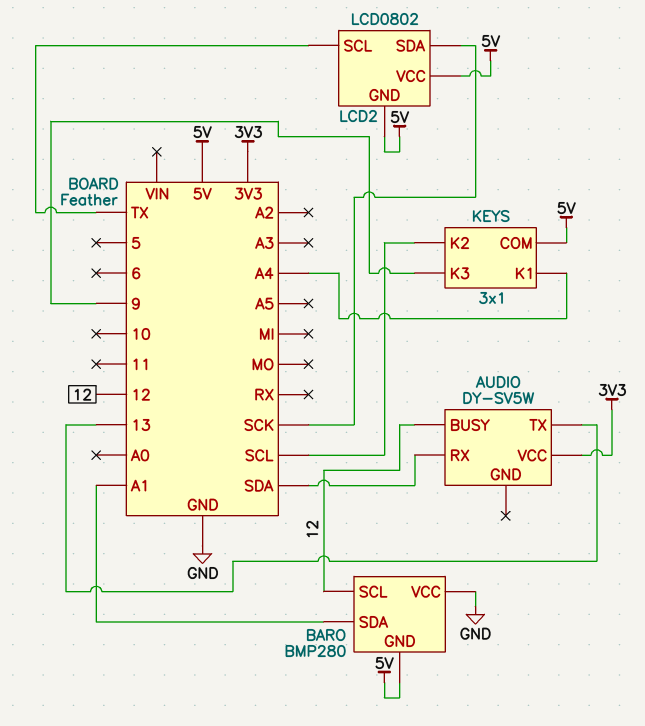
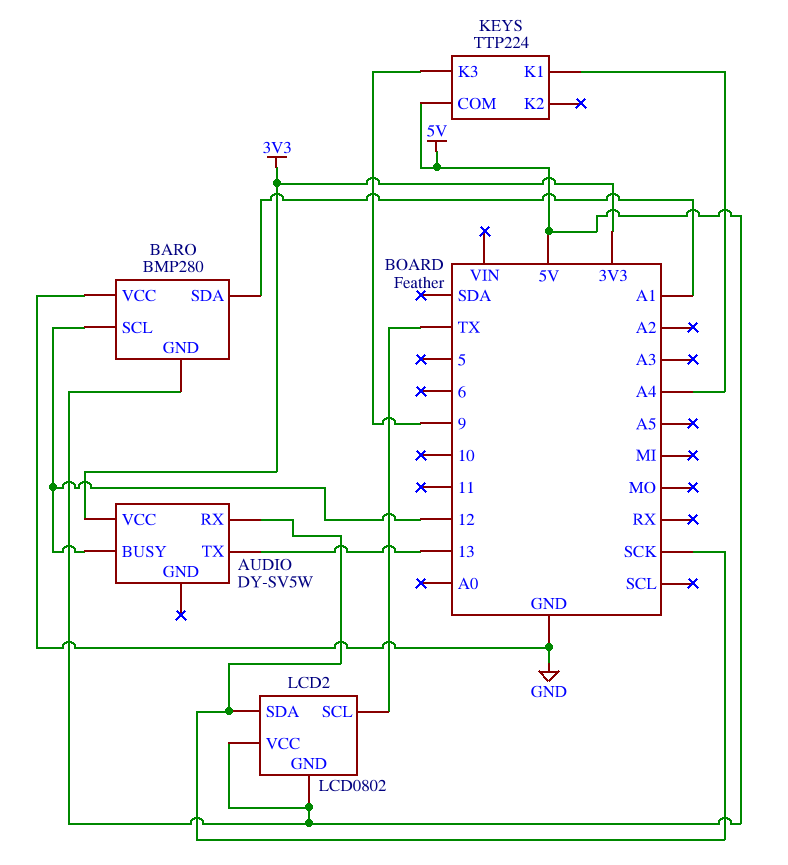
AUDIO pin RX: SDA -> SCK
KEYS: 3x1 -> TTP224
KEYS pin K2: SCL -> none

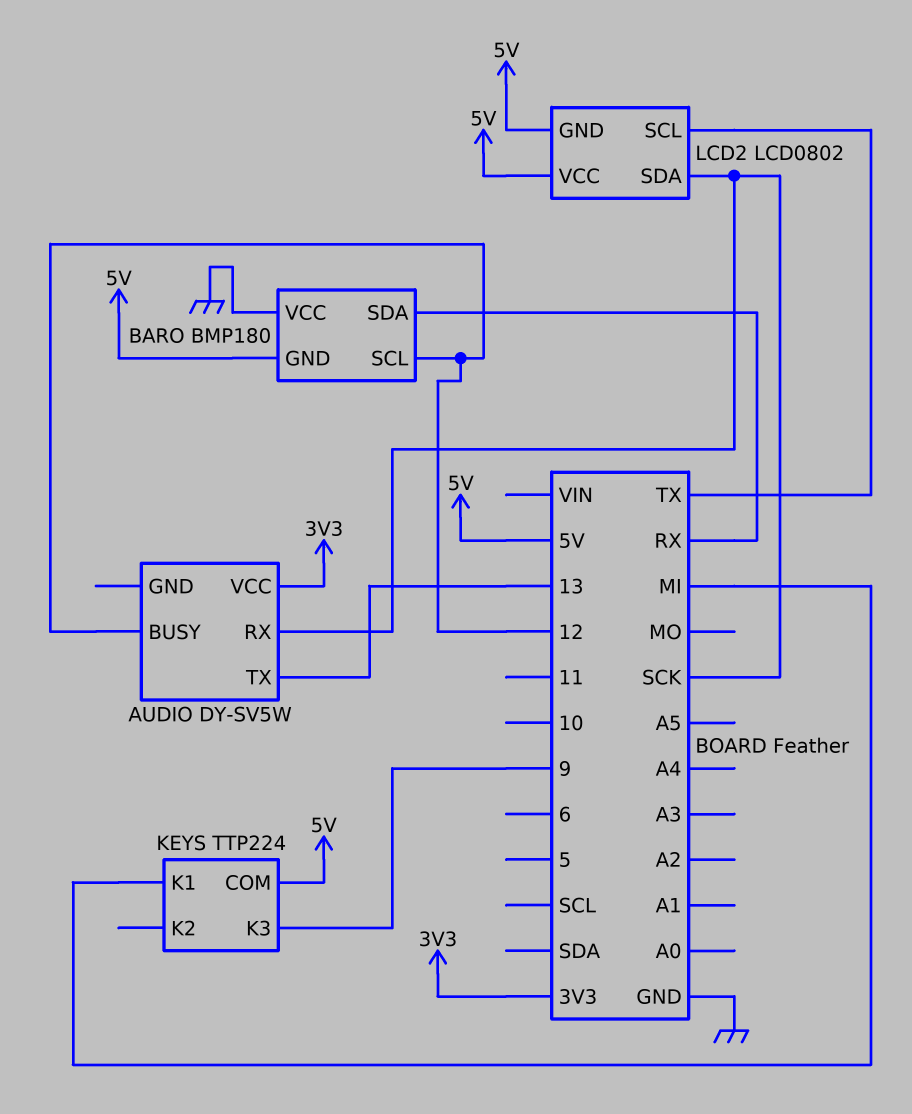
BARO: BMP280 -> BMP180
BARO pin SDA: A1 -> RX
KEYS pin K1: A4 -> MI

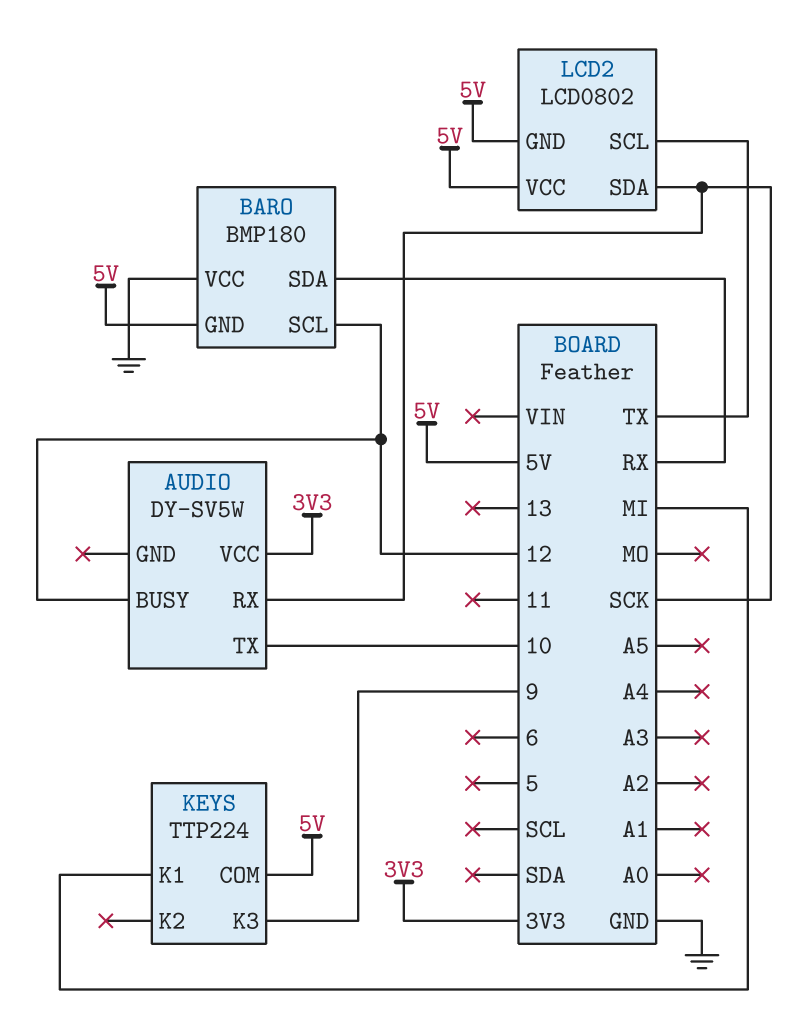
AUDIO pin TX: 13 -> 10

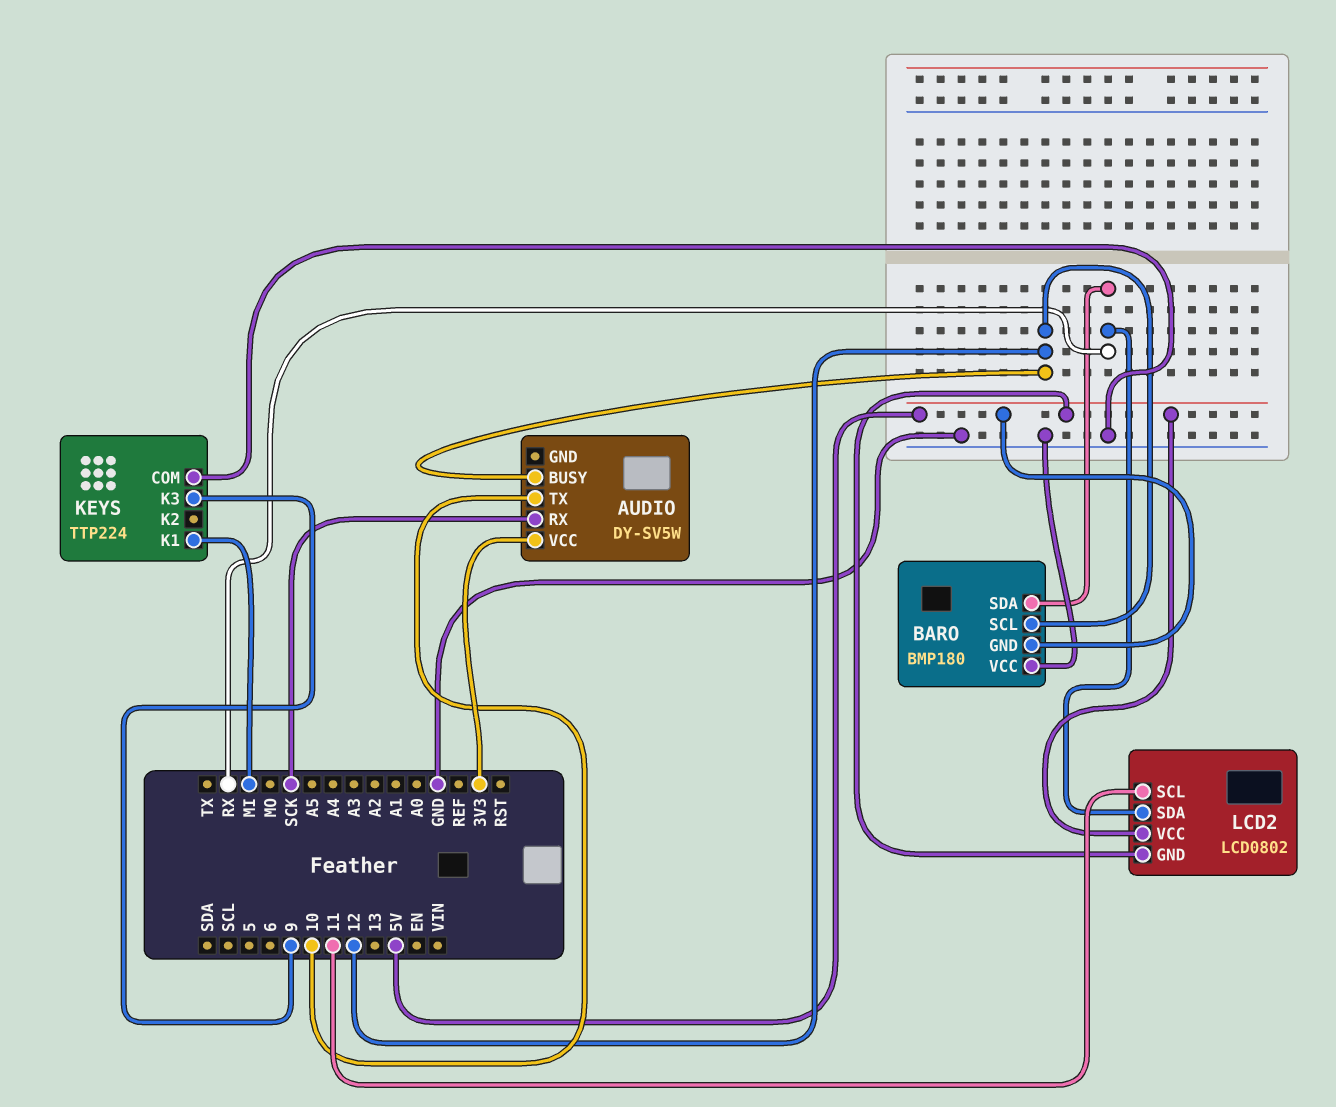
KEYS pin COM: 5V -> GND
LCD2 pin SCL: TX -> 11
LCD2 pin SDA: SCK -> RX

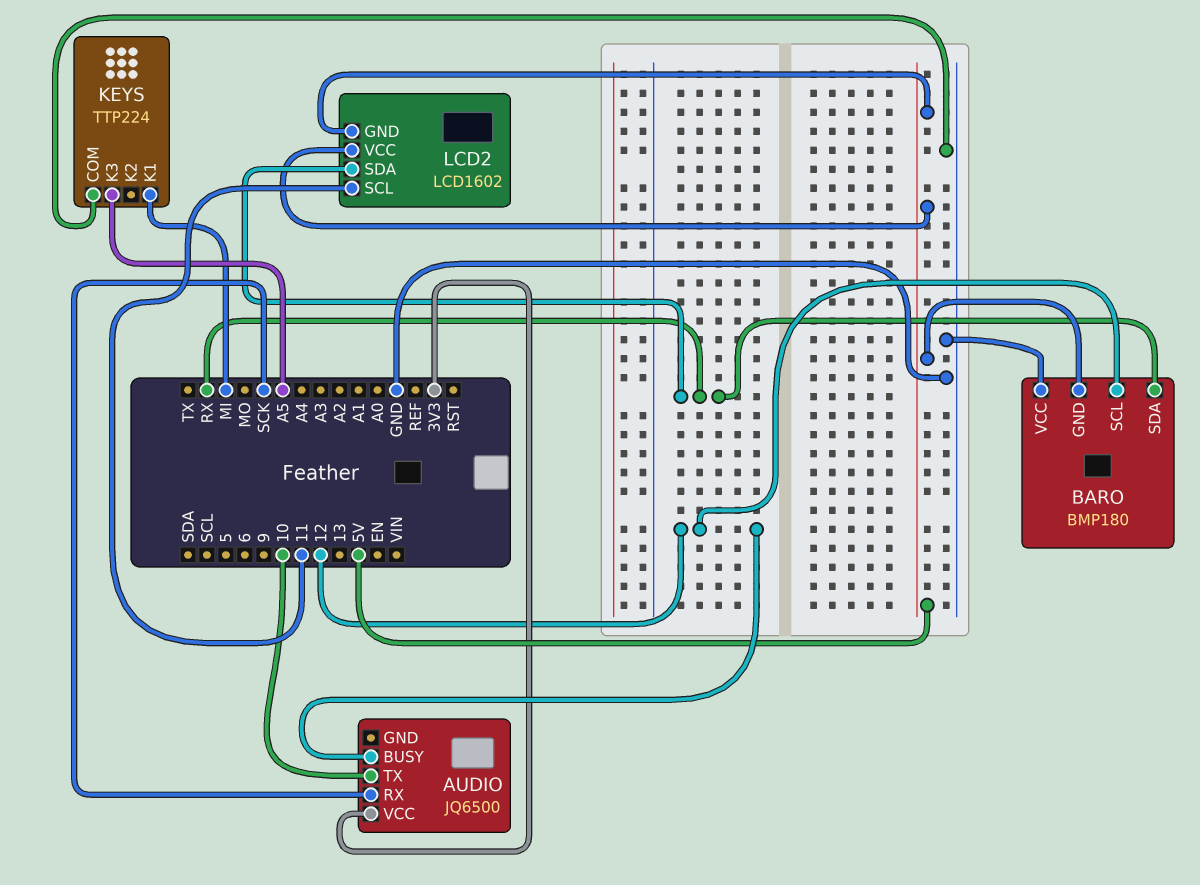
AUDIO: DY-SV5W -> JQ6500
KEYS pin K3: 9 -> A5
LCD2: LCD0802 -> LCD1602

